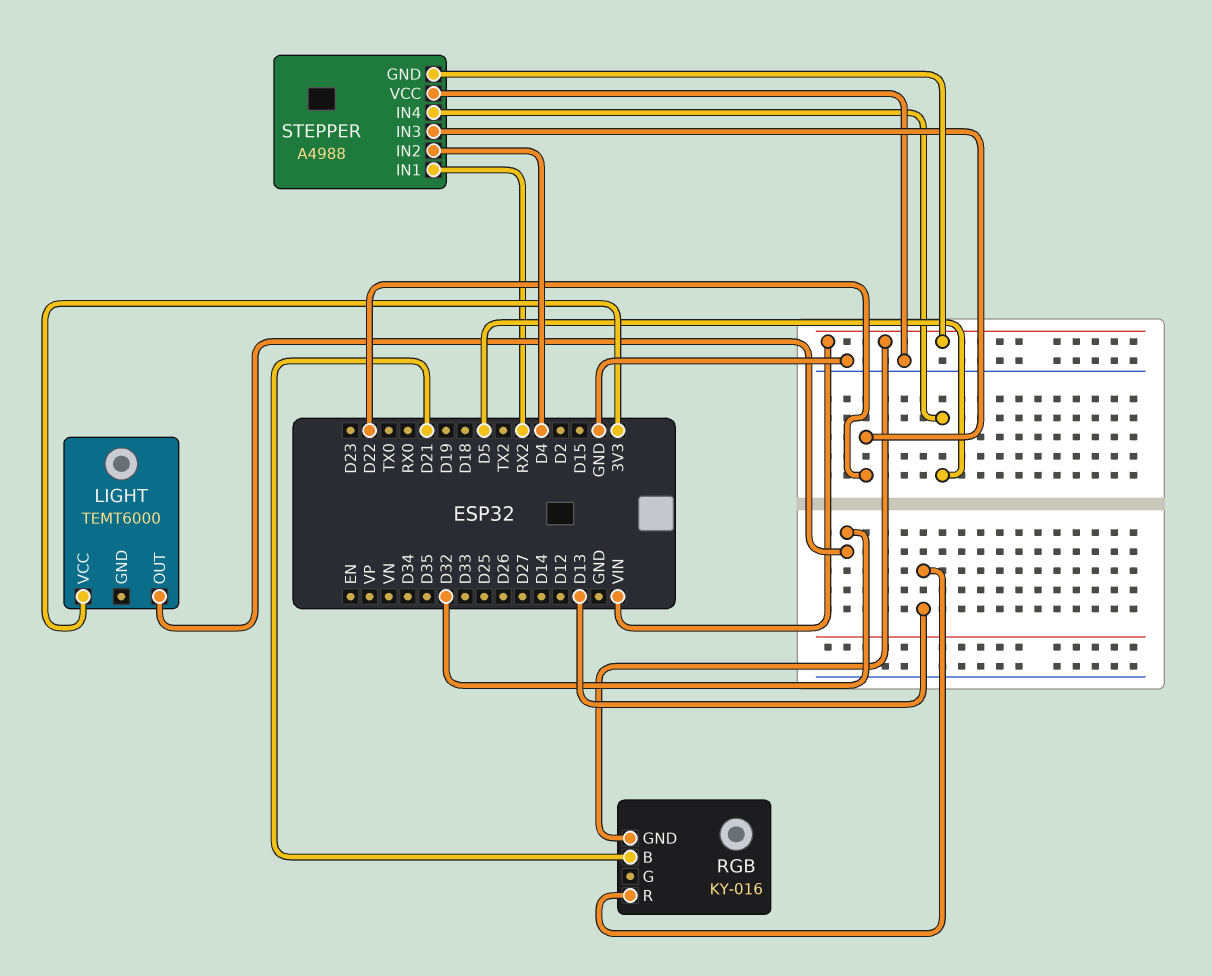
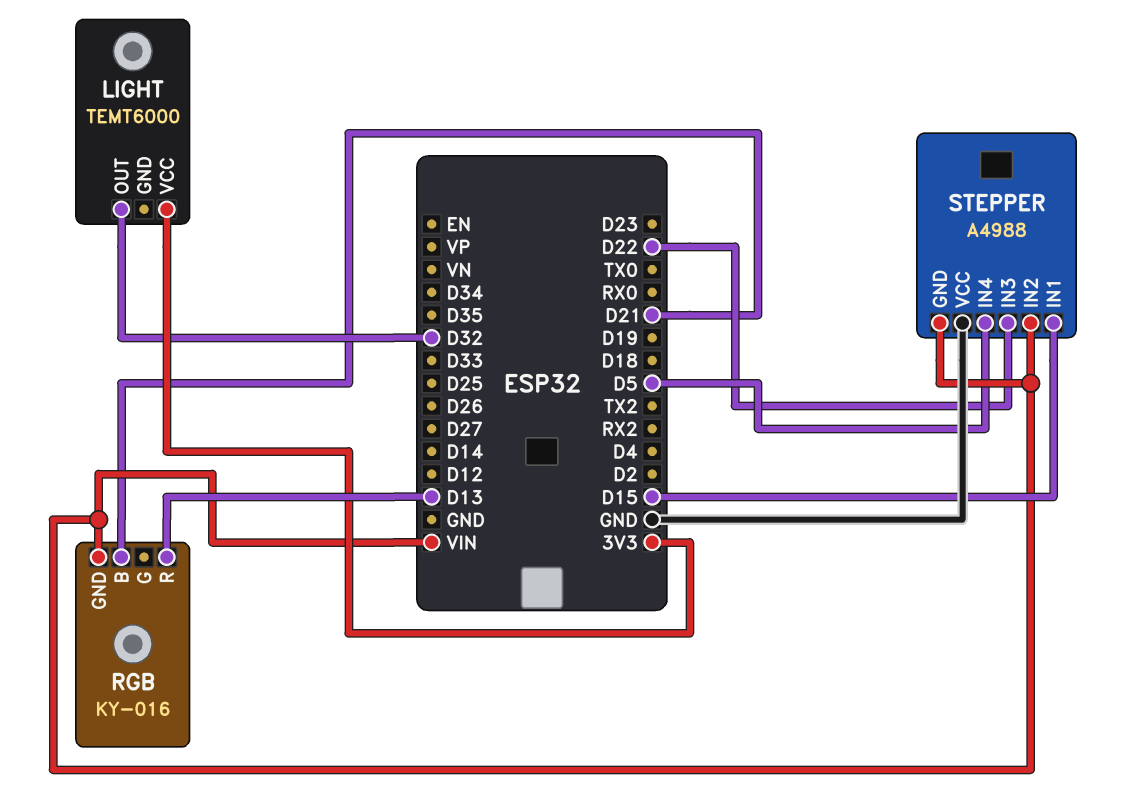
STEPPER pin IN1: RX2 -> D15
STEPPER pin IN2: D4 -> VIN

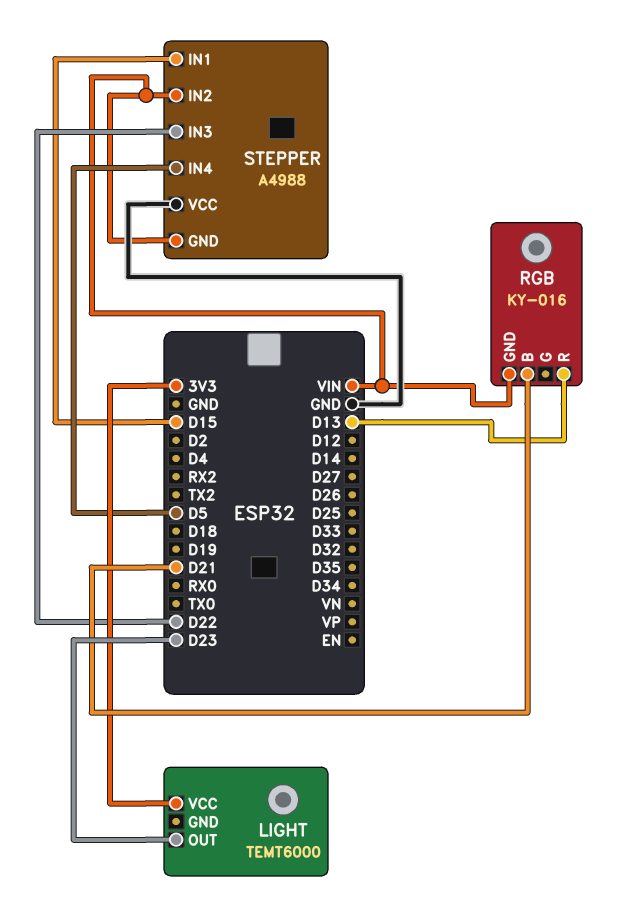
LIGHT pin OUT: D32 -> D23

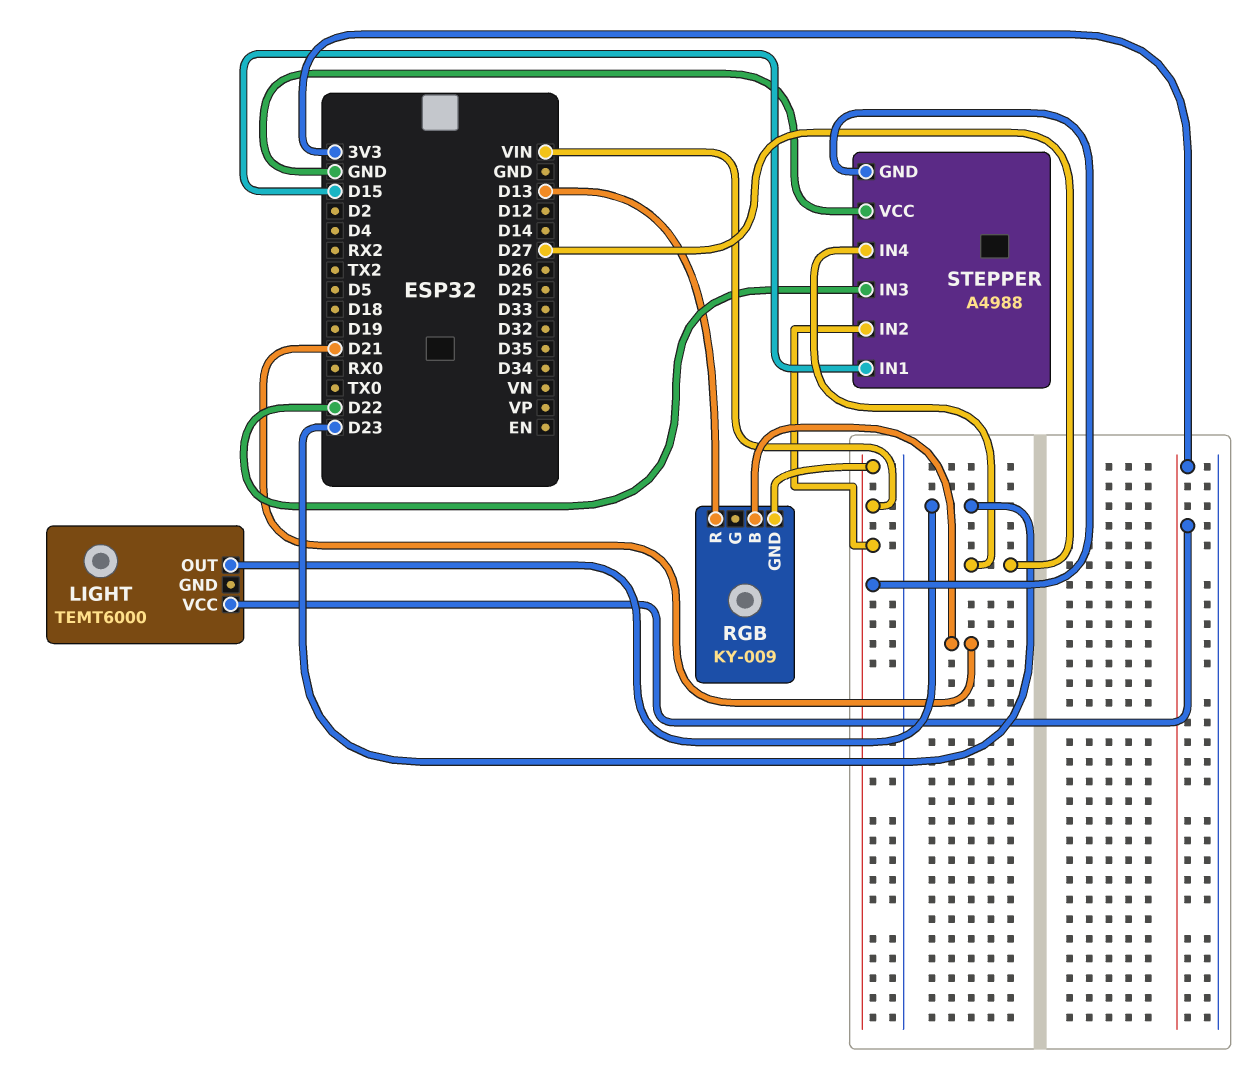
RGB: KY-016 -> KY-009
STEPPER pin IN4: D5 -> D27

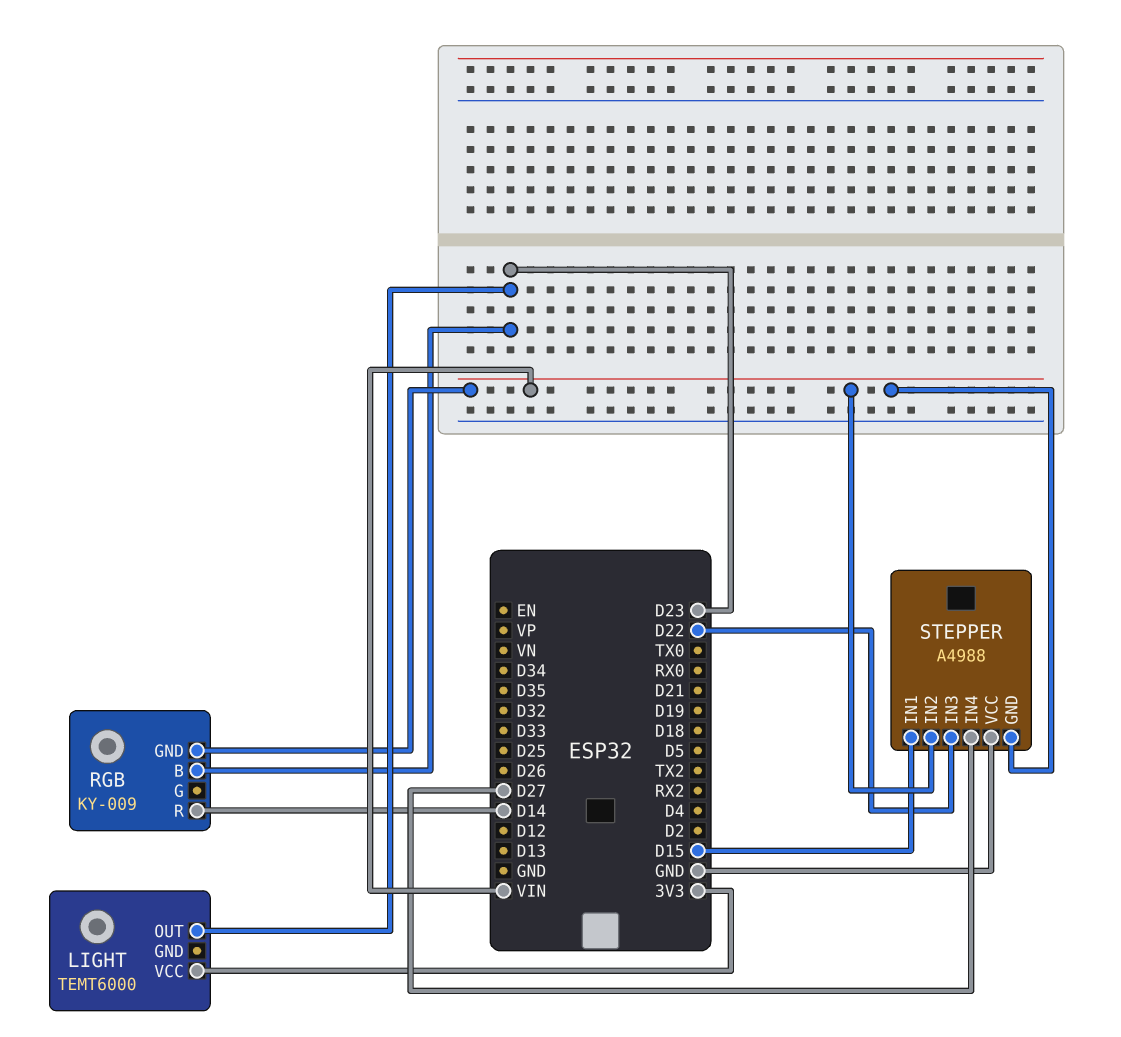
RGB pin B: D21 -> D23
RGB pin R: D13 -> D14

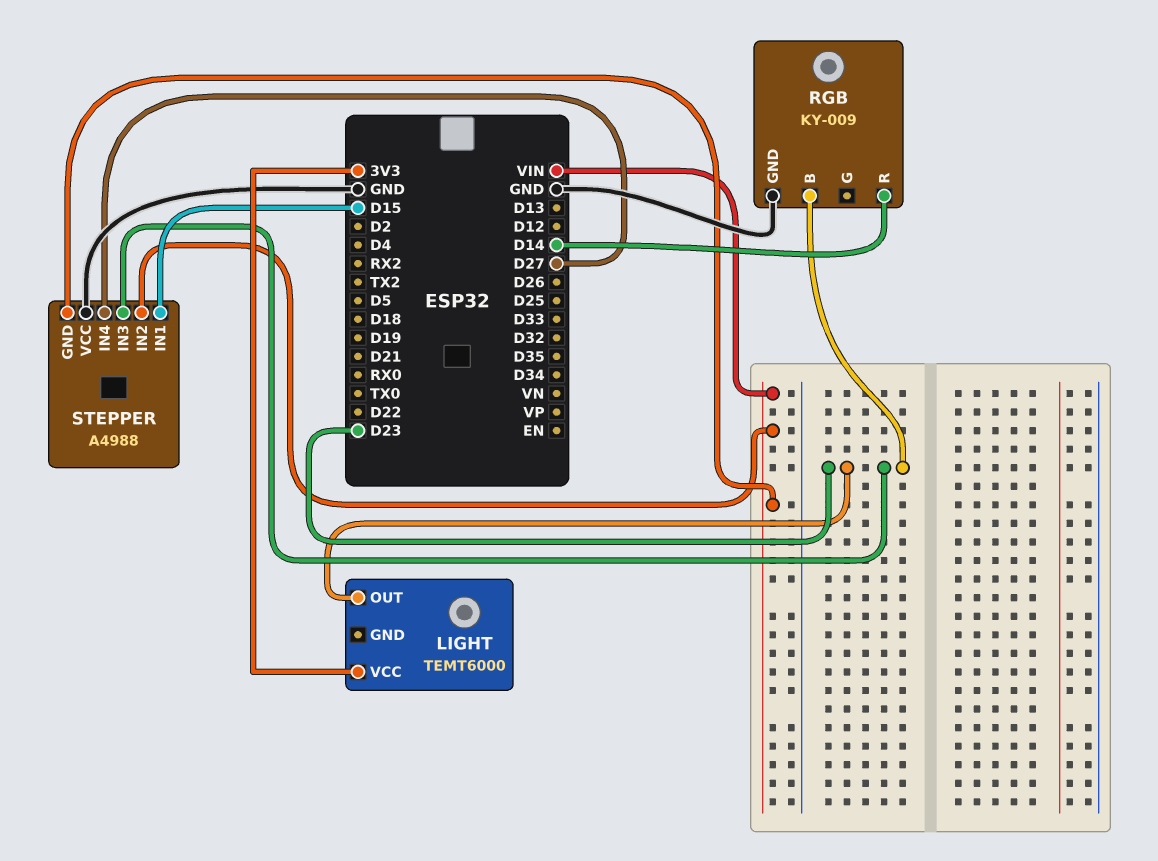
RGB pin GND: VIN -> GND
STEPPER pin IN3: D22 -> D23

